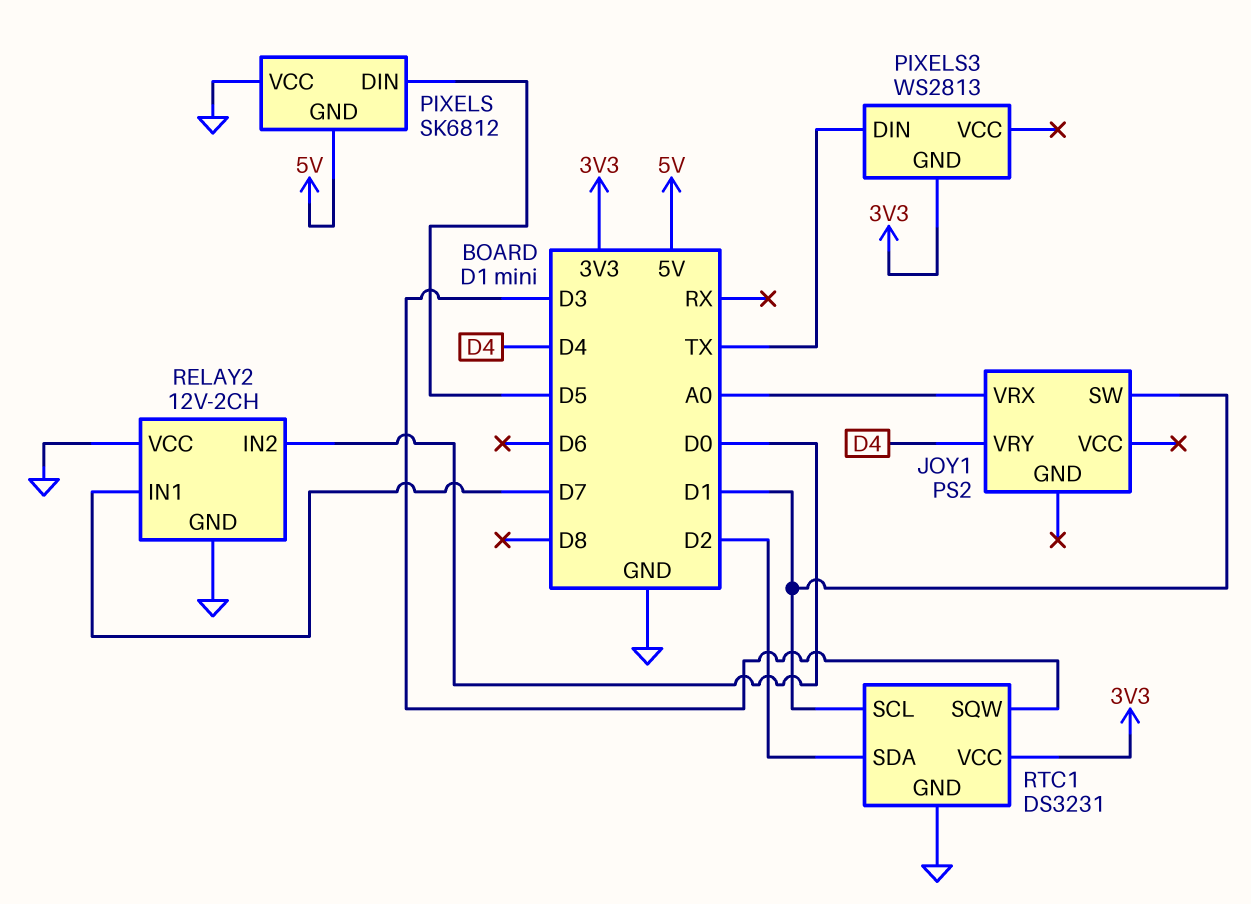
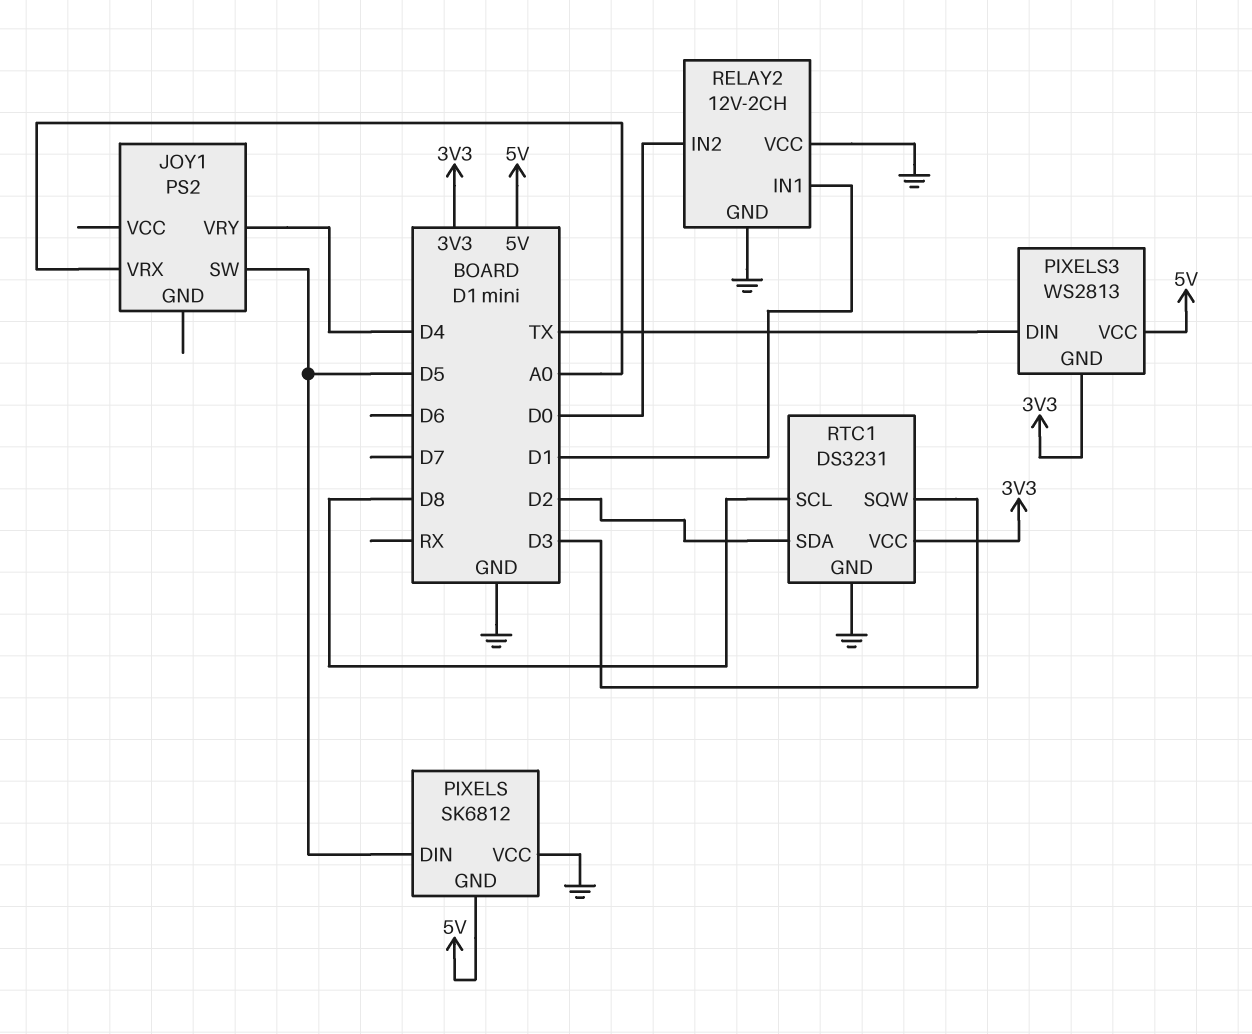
JOY1 pin SW: D1 -> D5
PIXELS3 pin VCC: none -> 5V
RELAY2 pin IN1: D7 -> D1
RTC1 pin SCL: D1 -> D8

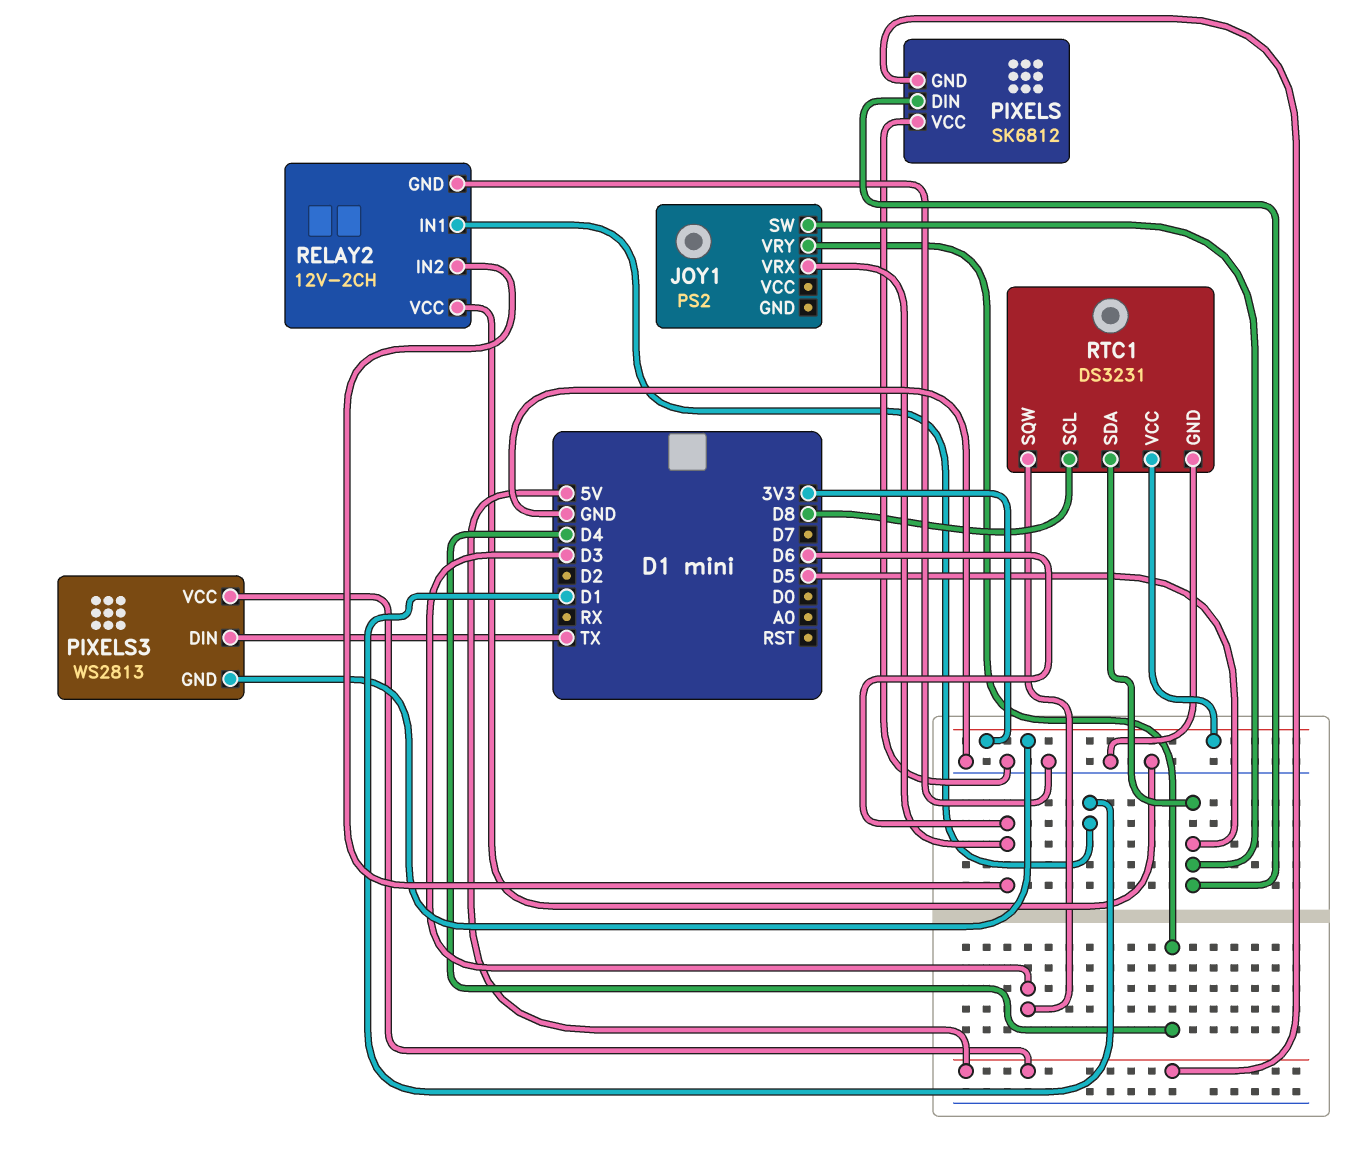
JOY1 pin VRX: A0 -> D6
RELAY2 pin IN2: D0 -> D6
RTC1 pin SDA: D2 -> D5

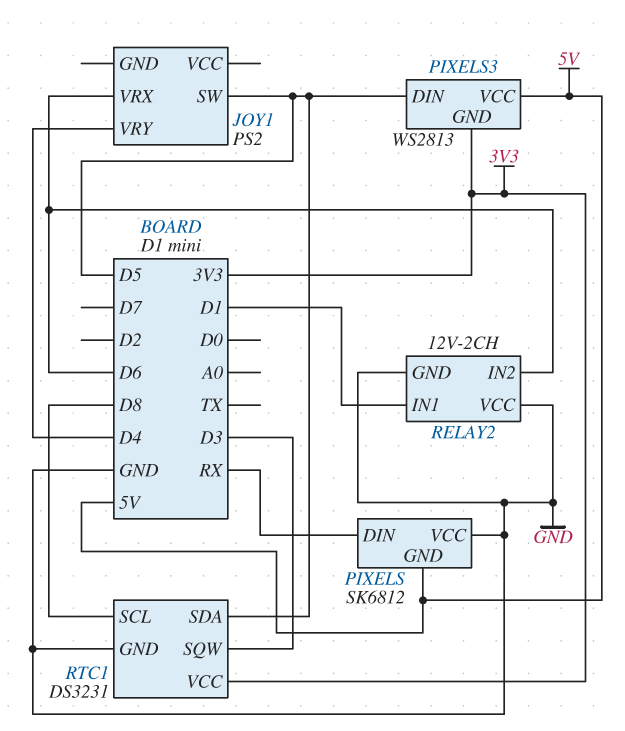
PIXELS pin DIN: D5 -> RX
PIXELS3 pin DIN: TX -> D5

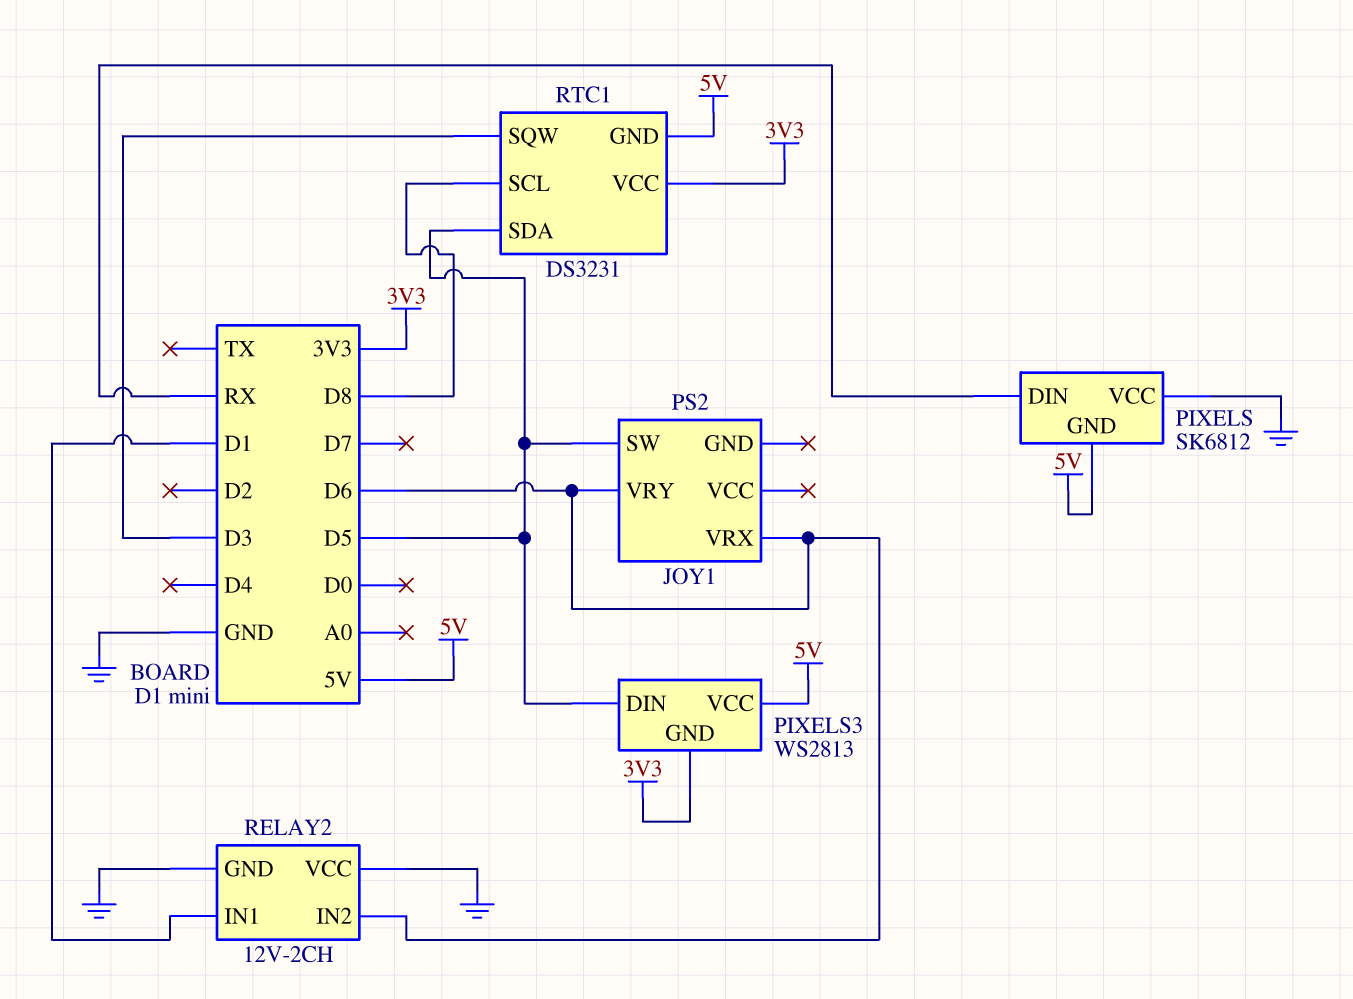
JOY1 pin VRY: D4 -> D6
RTC1 pin GND: GND -> 5V

